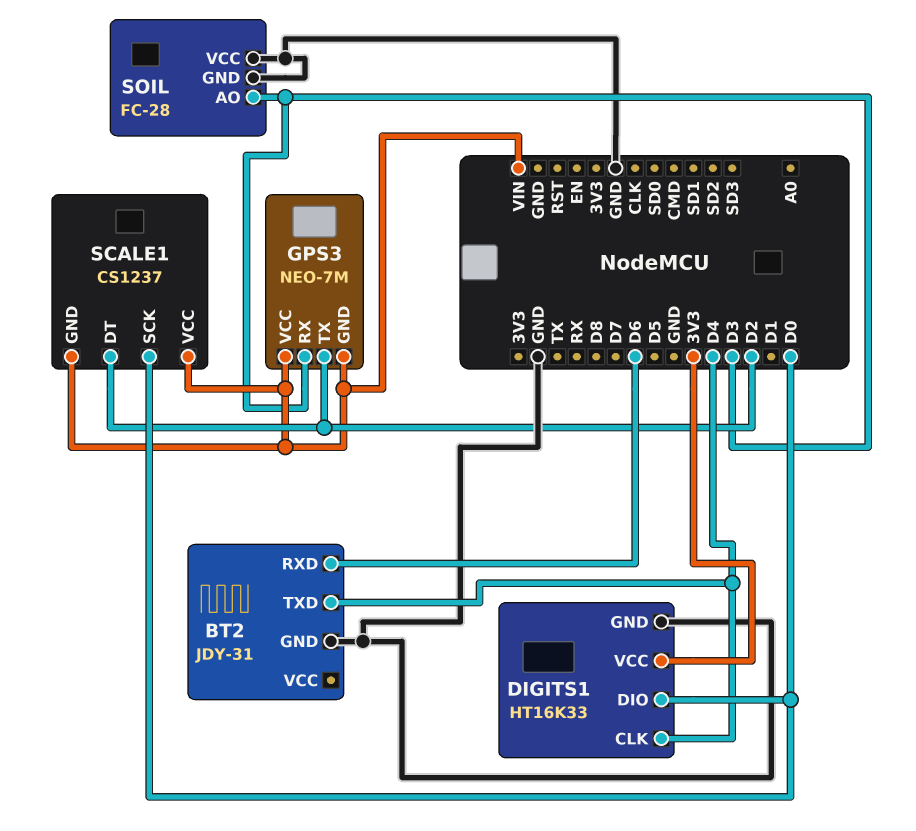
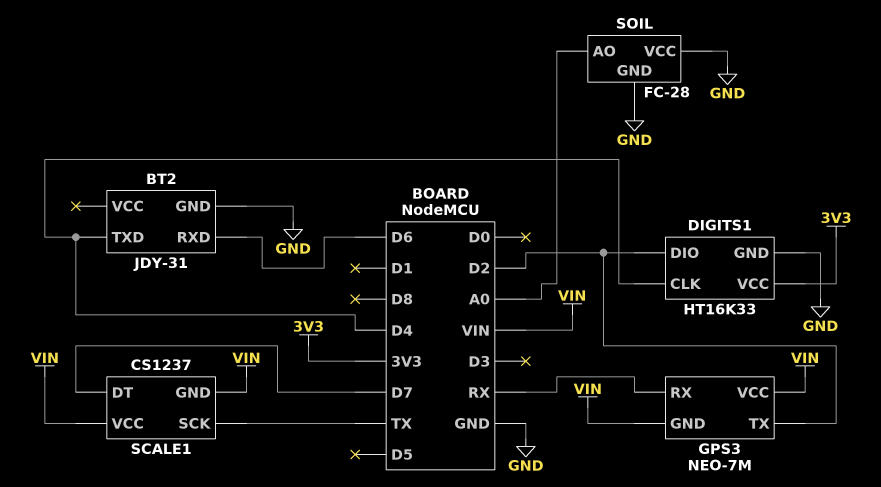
DIGITS1 pin DIO: D0 -> D2
GPS3 pin RX: D3 -> RX
SCALE1 pin DT: D2 -> D7
SCALE1 pin SCK: D0 -> TX
SOIL pin AO: D3 -> A0

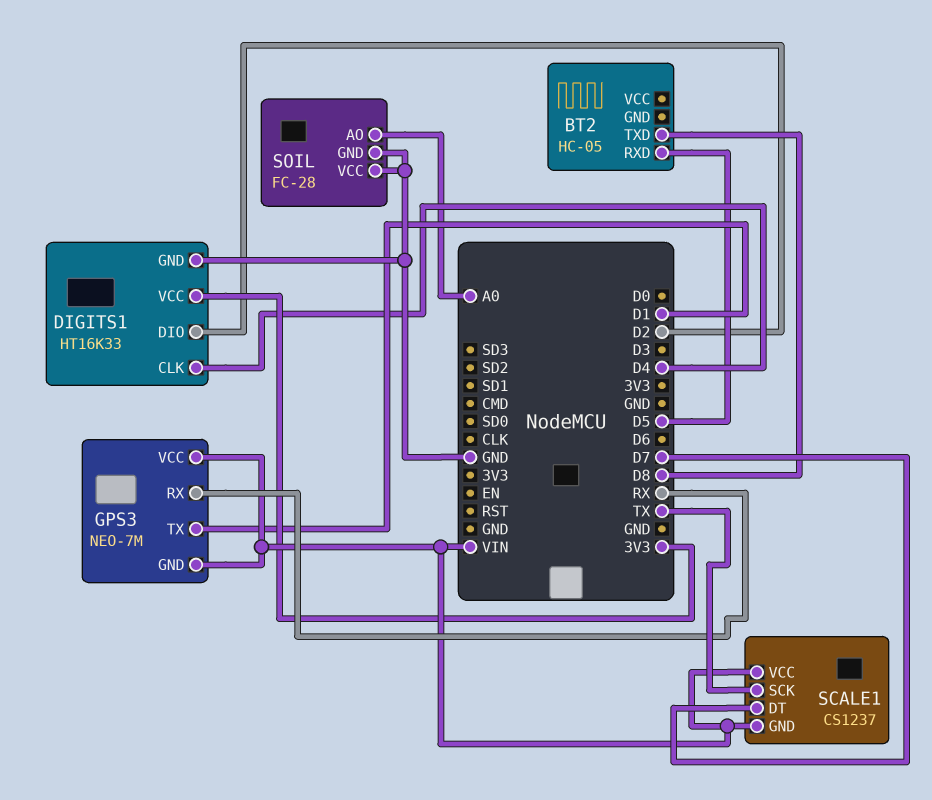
BT2: JDY-31 -> HC-05
BT2 pin GND: GND -> none
BT2 pin RXD: D6 -> D5
BT2 pin TXD: D4 -> D8
GPS3 pin TX: D2 -> D1

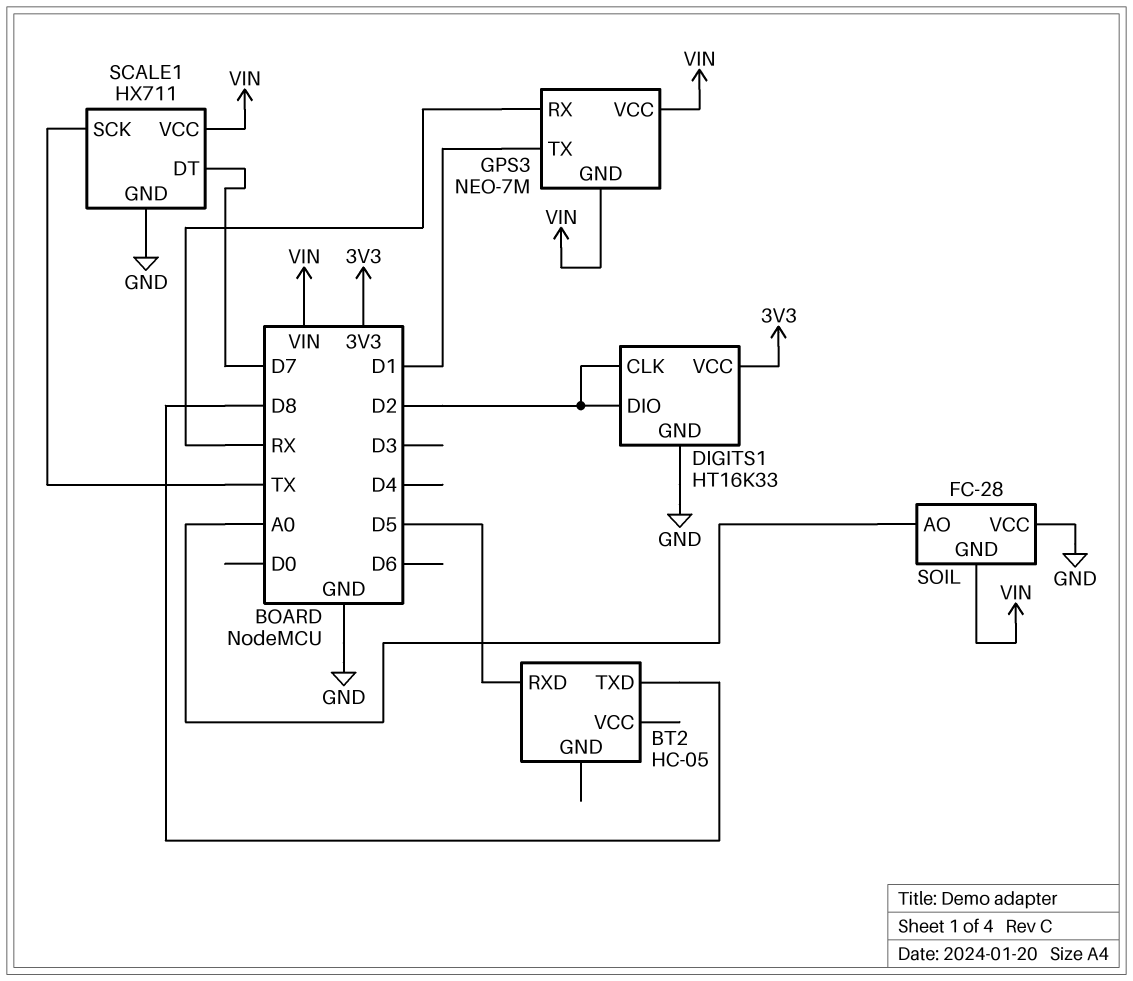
DIGITS1 pin CLK: D4 -> D2
SCALE1: CS1237 -> HX711
SCALE1 pin GND: VIN -> GND
SOIL pin GND: GND -> VIN

